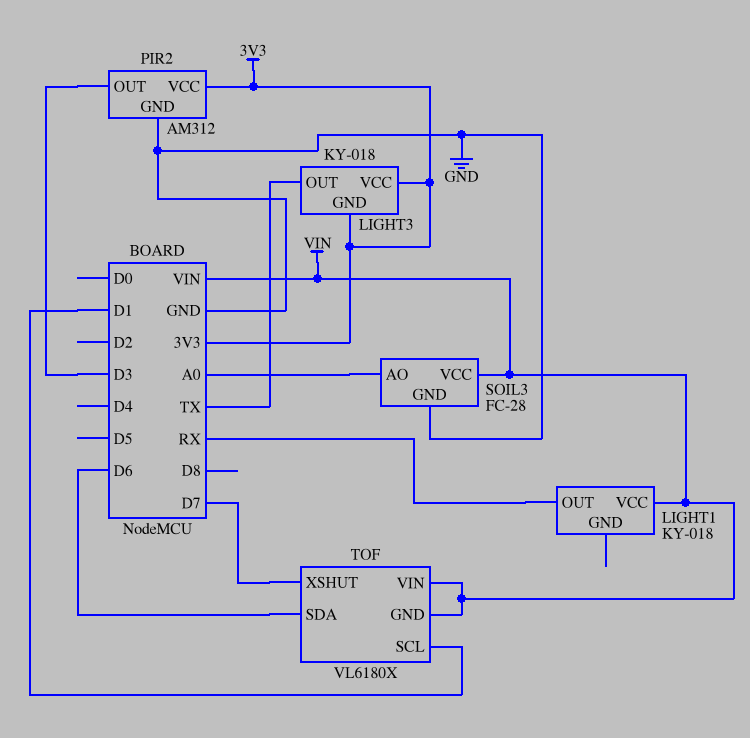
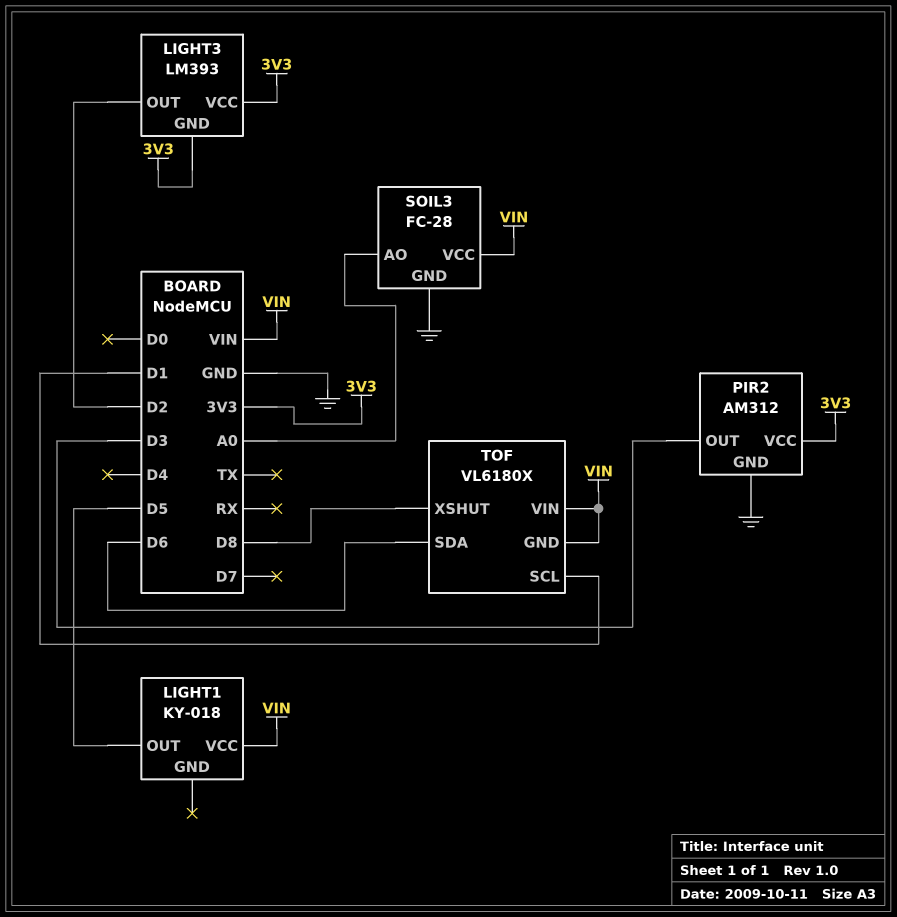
LIGHT1 pin OUT: RX -> D5
LIGHT3: KY-018 -> LM393
LIGHT3 pin OUT: TX -> D2
TOF pin XSHUT: D7 -> D8

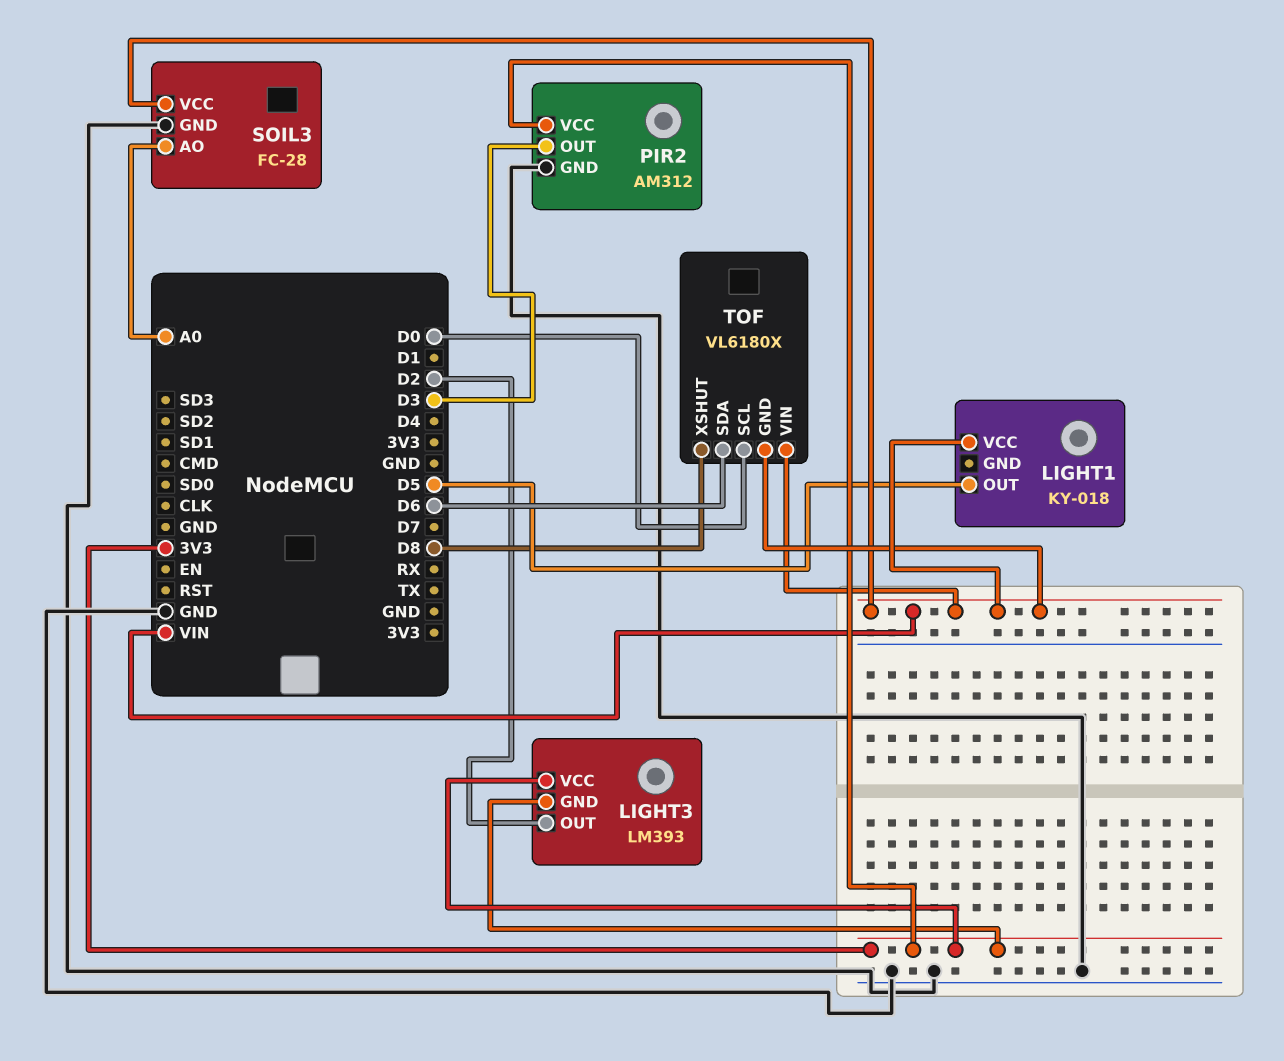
TOF pin SCL: D1 -> D0

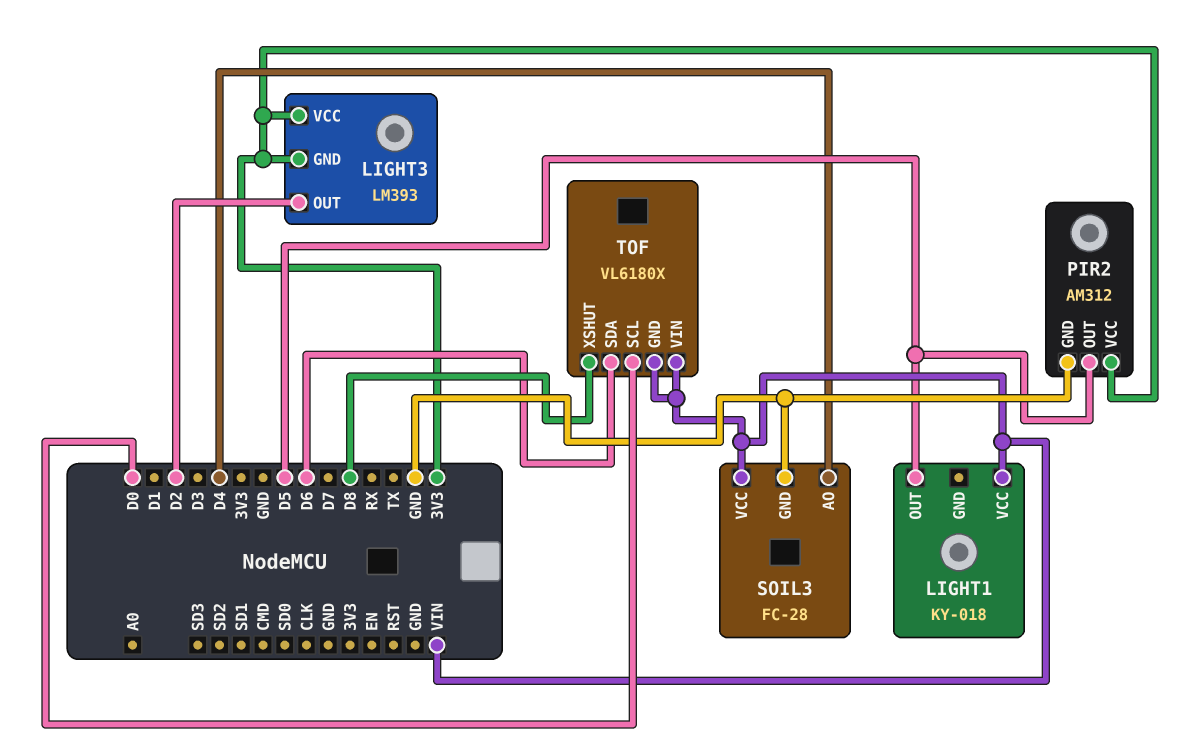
PIR2 pin OUT: D3 -> D5
SOIL3 pin AO: A0 -> D4

